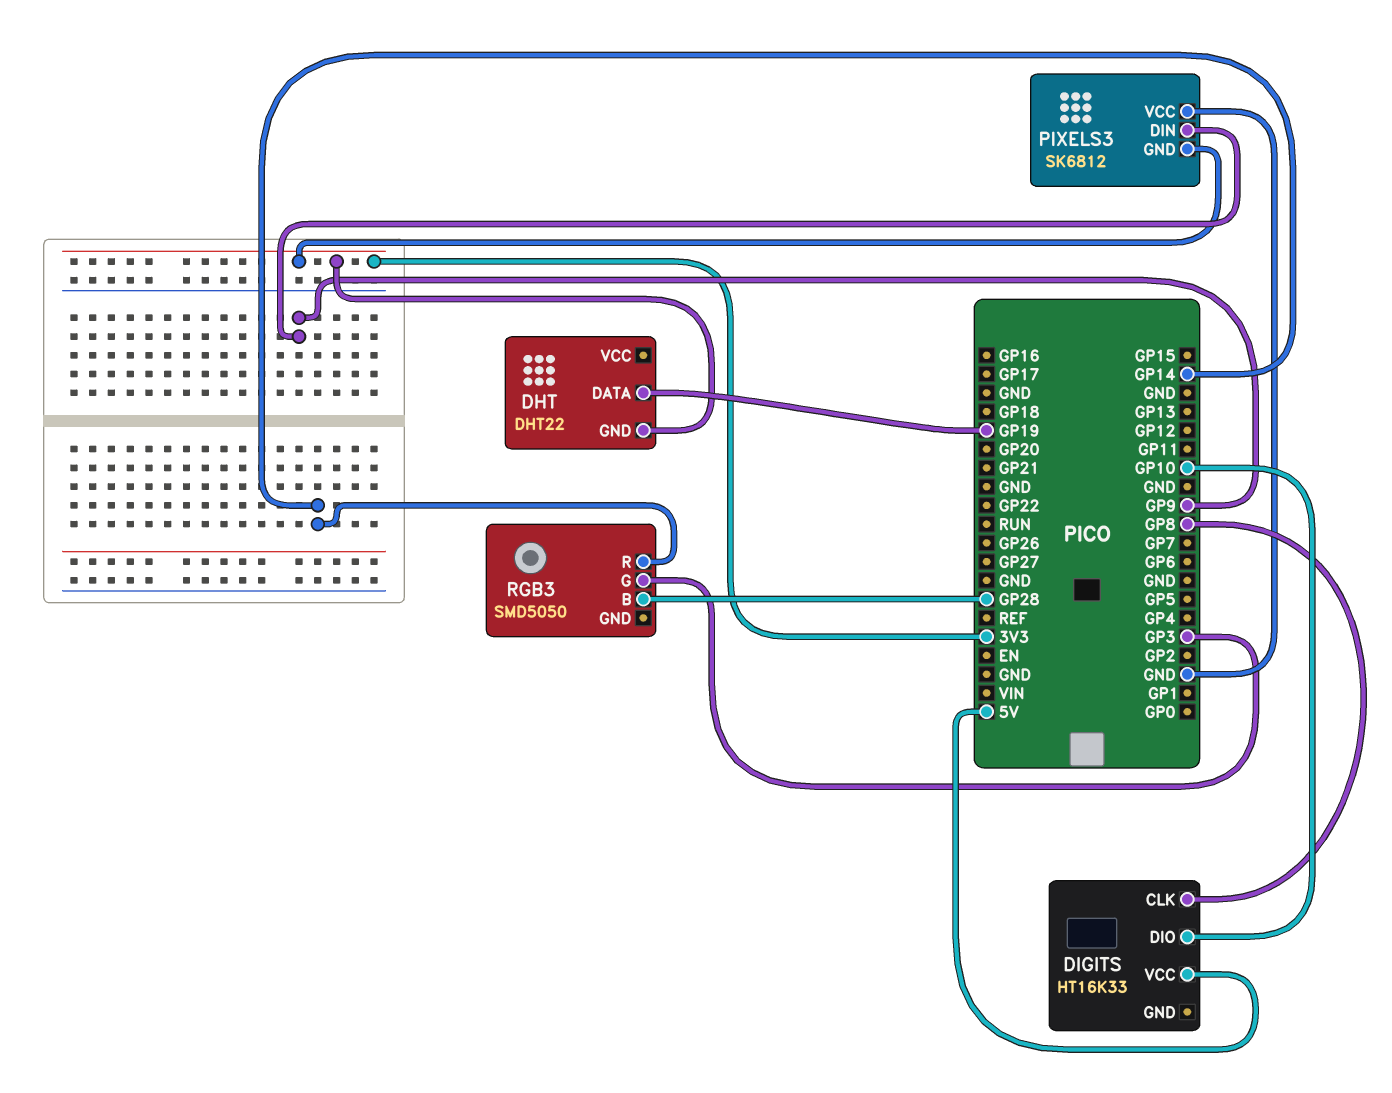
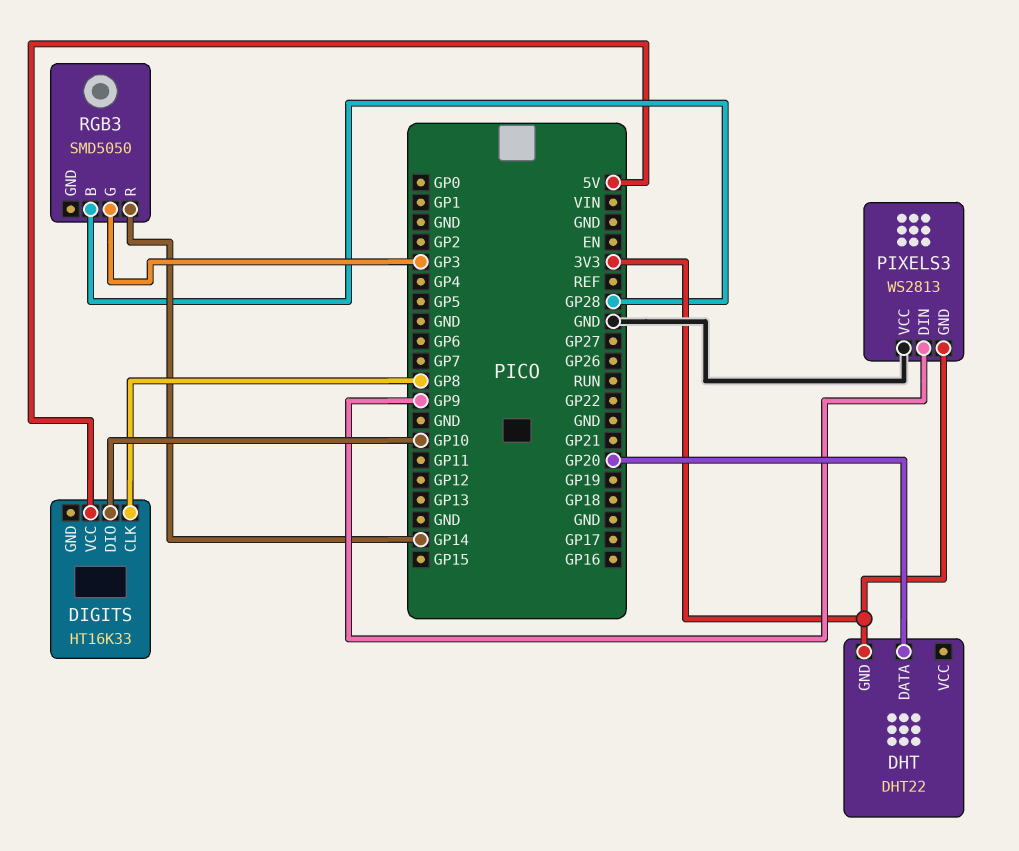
DHT pin DATA: GP19 -> GP20
PIXELS3: SK6812 -> WS2813

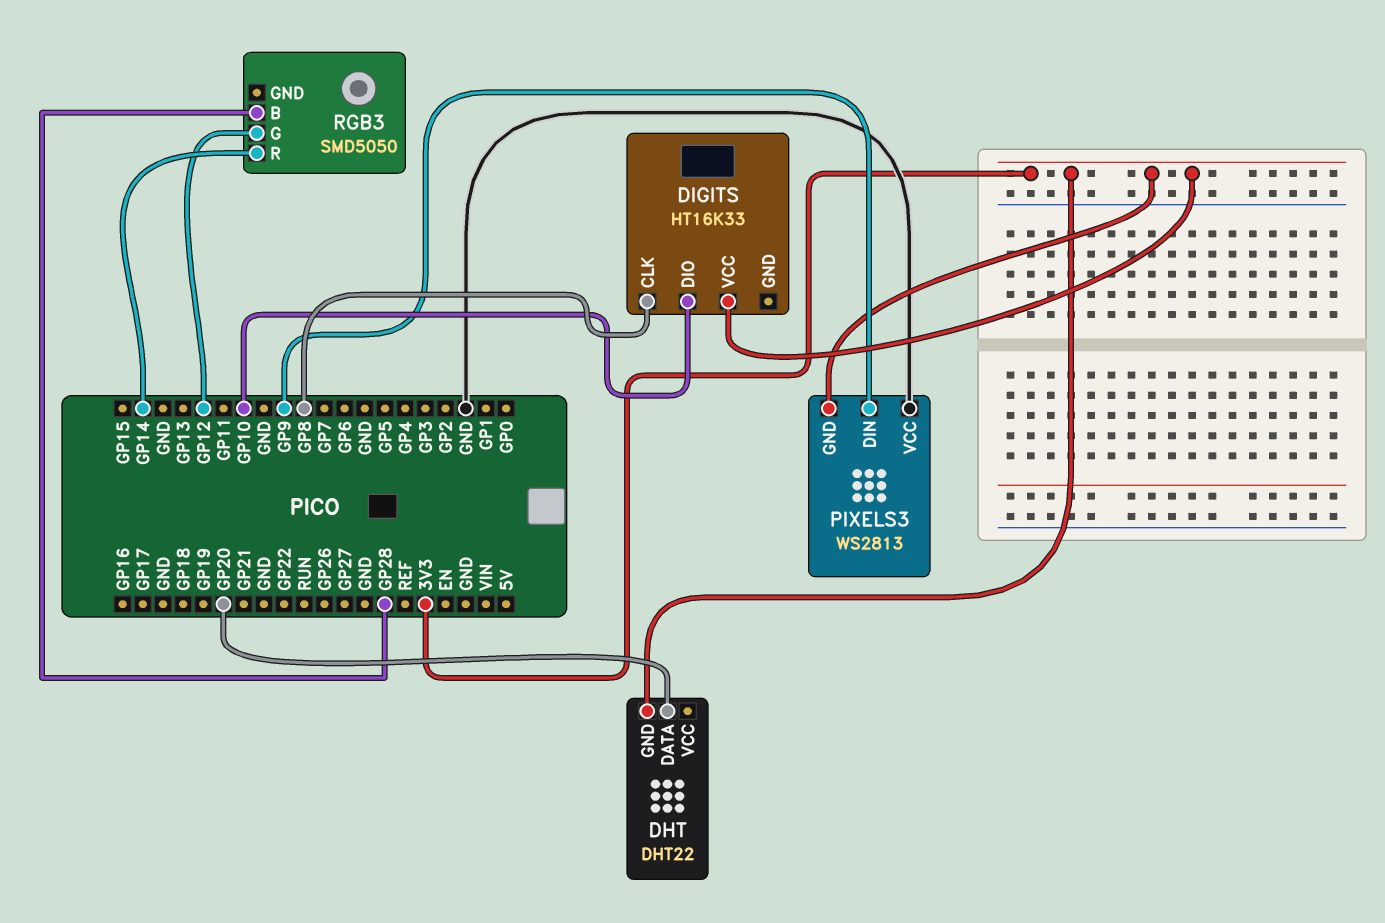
DIGITS pin VCC: 5V -> 3V3
RGB3 pin G: GP3 -> GP12

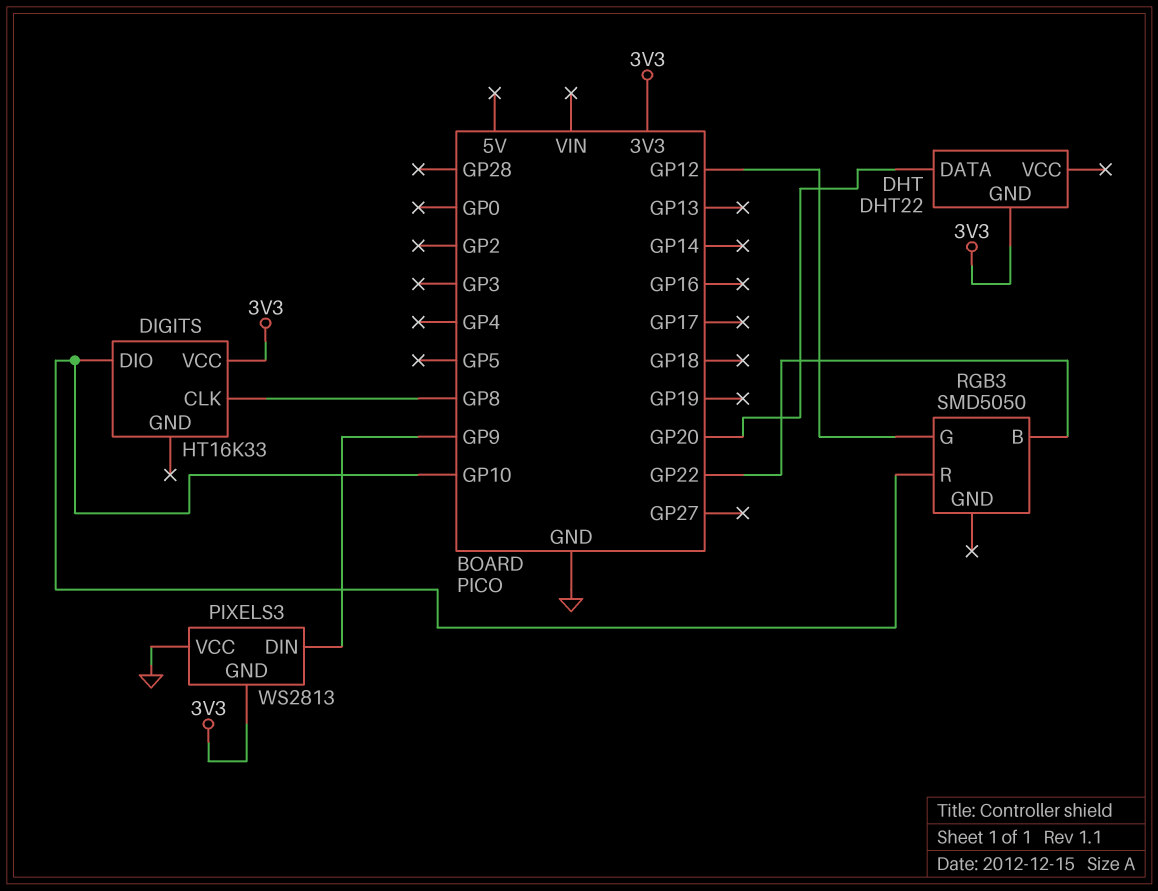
RGB3 pin B: GP28 -> GP22
RGB3 pin R: GP14 -> GP10

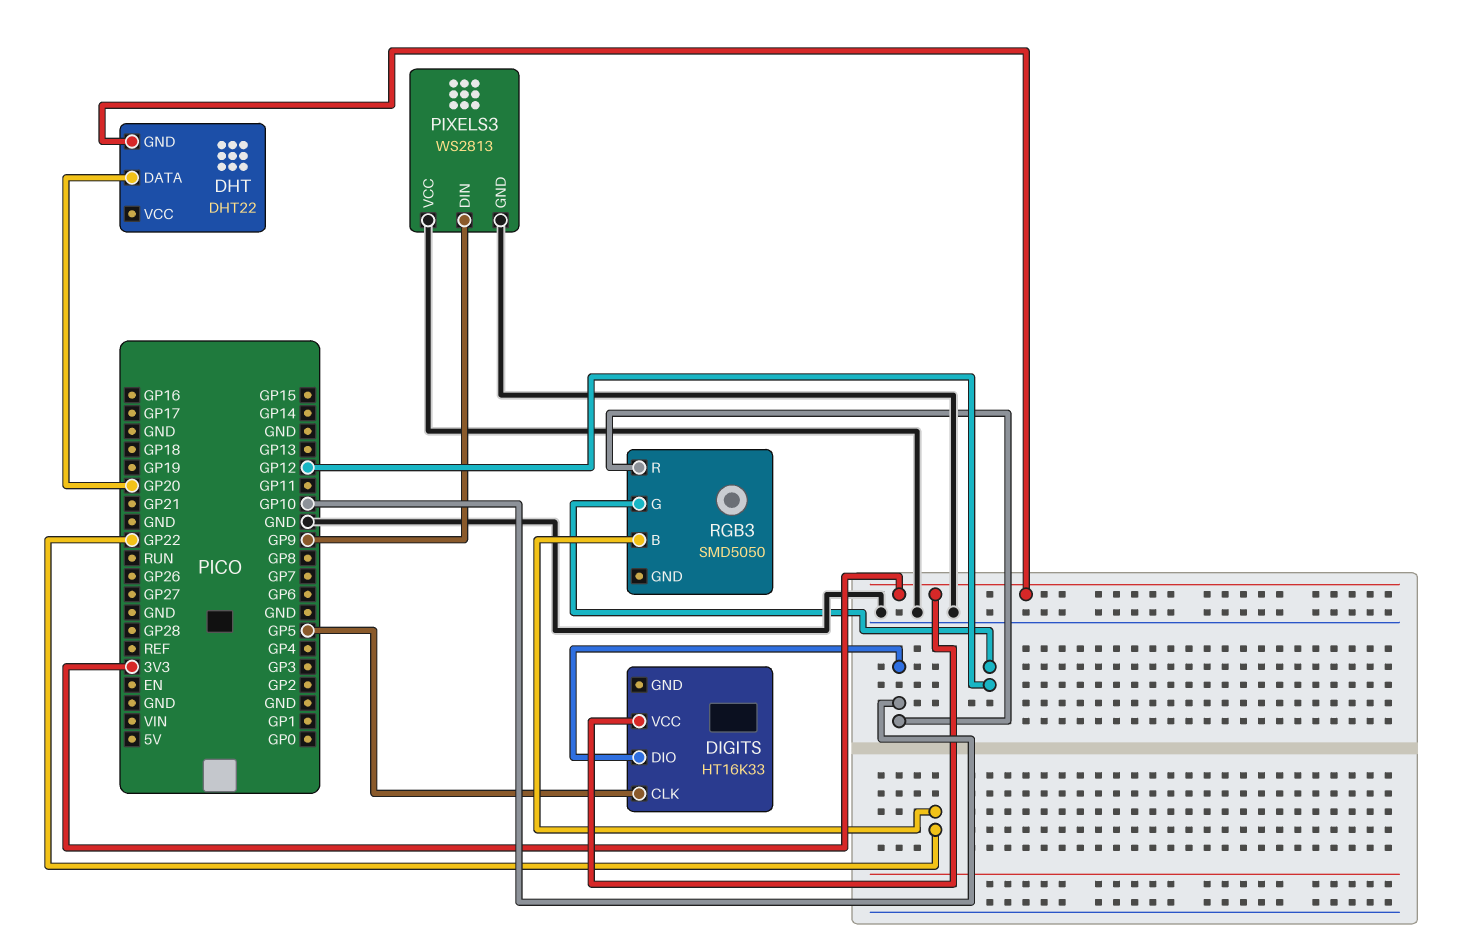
DIGITS pin CLK: GP8 -> GP5
PIXELS3 pin GND: 3V3 -> GND

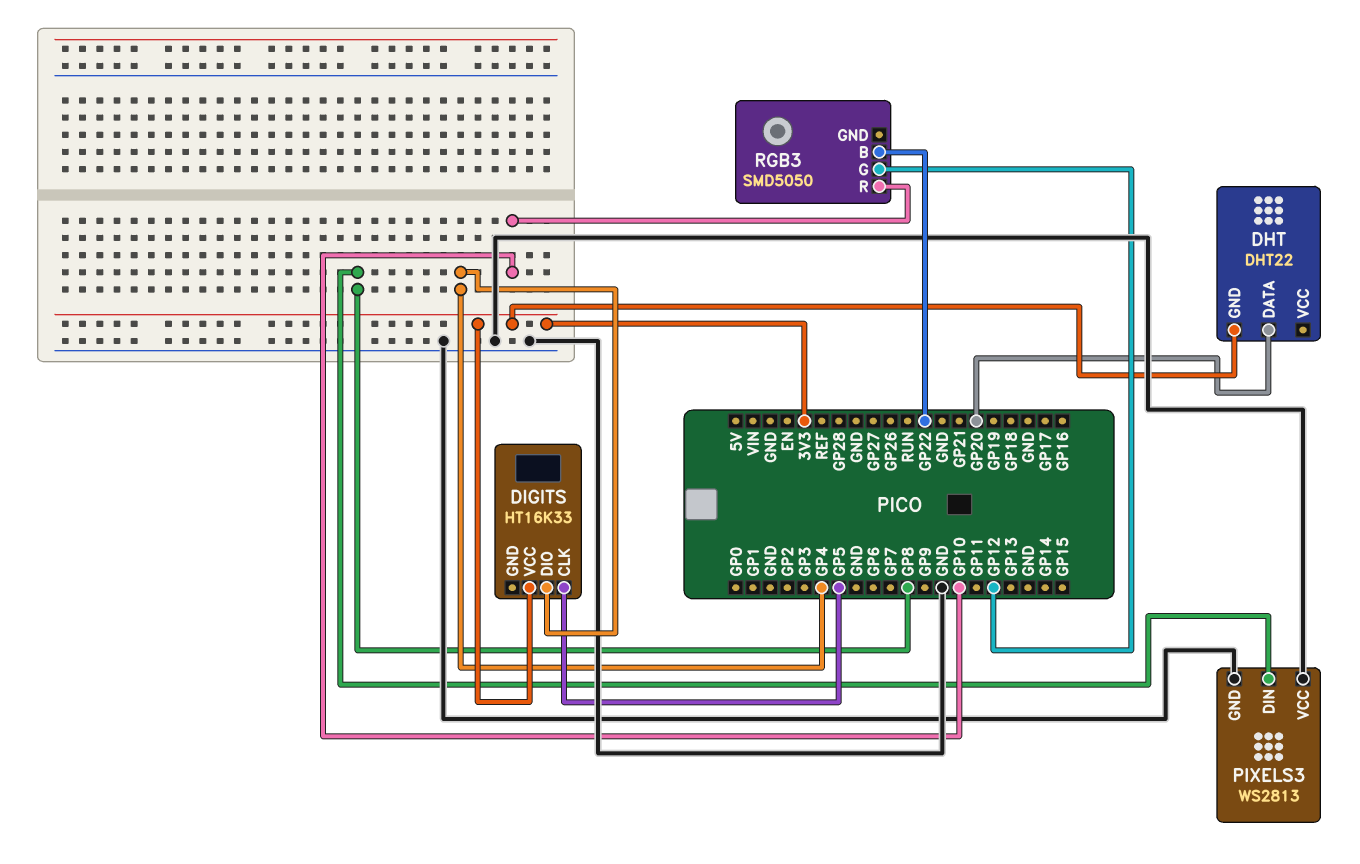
DIGITS pin DIO: GP10 -> GP4
PIXELS3 pin DIN: GP9 -> GP8

